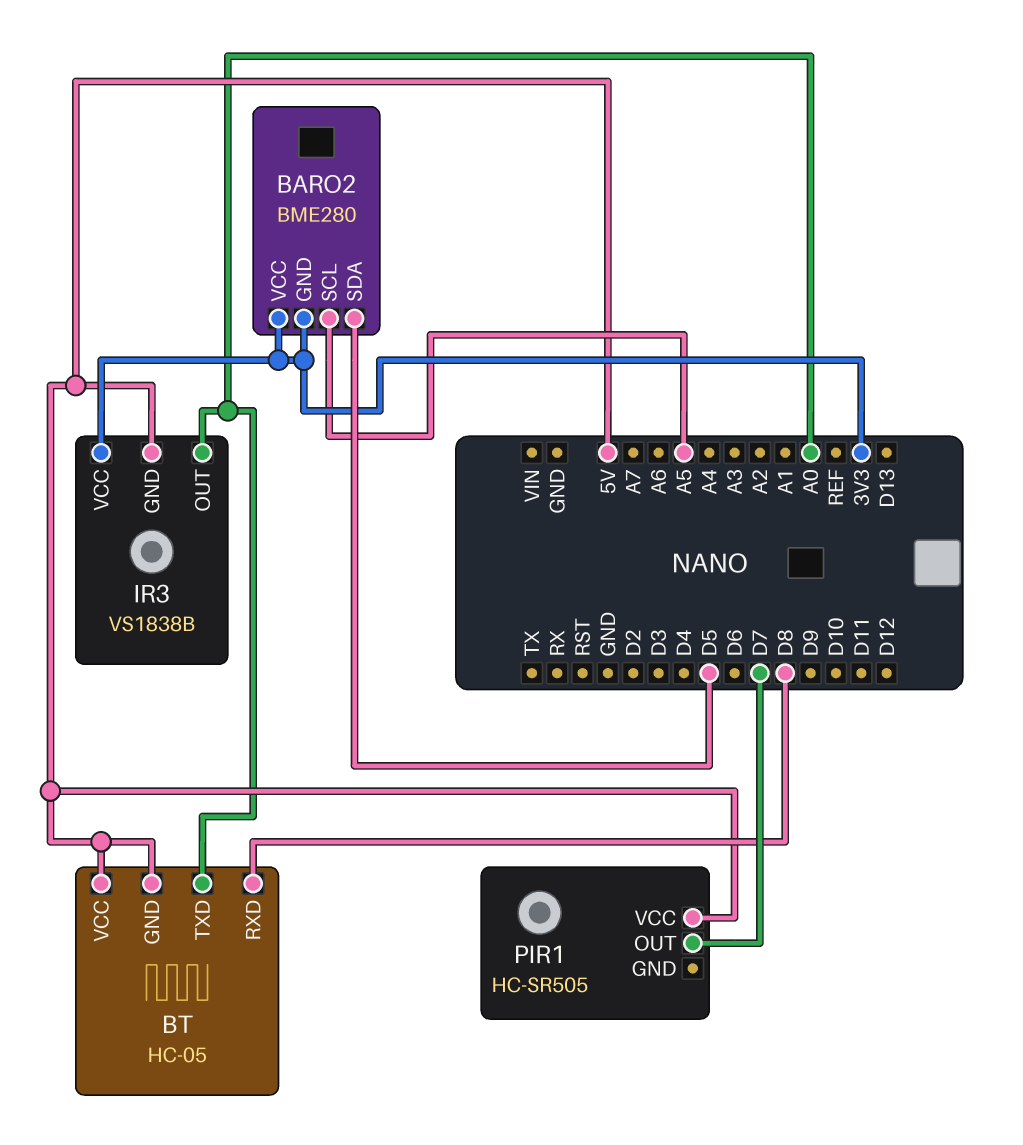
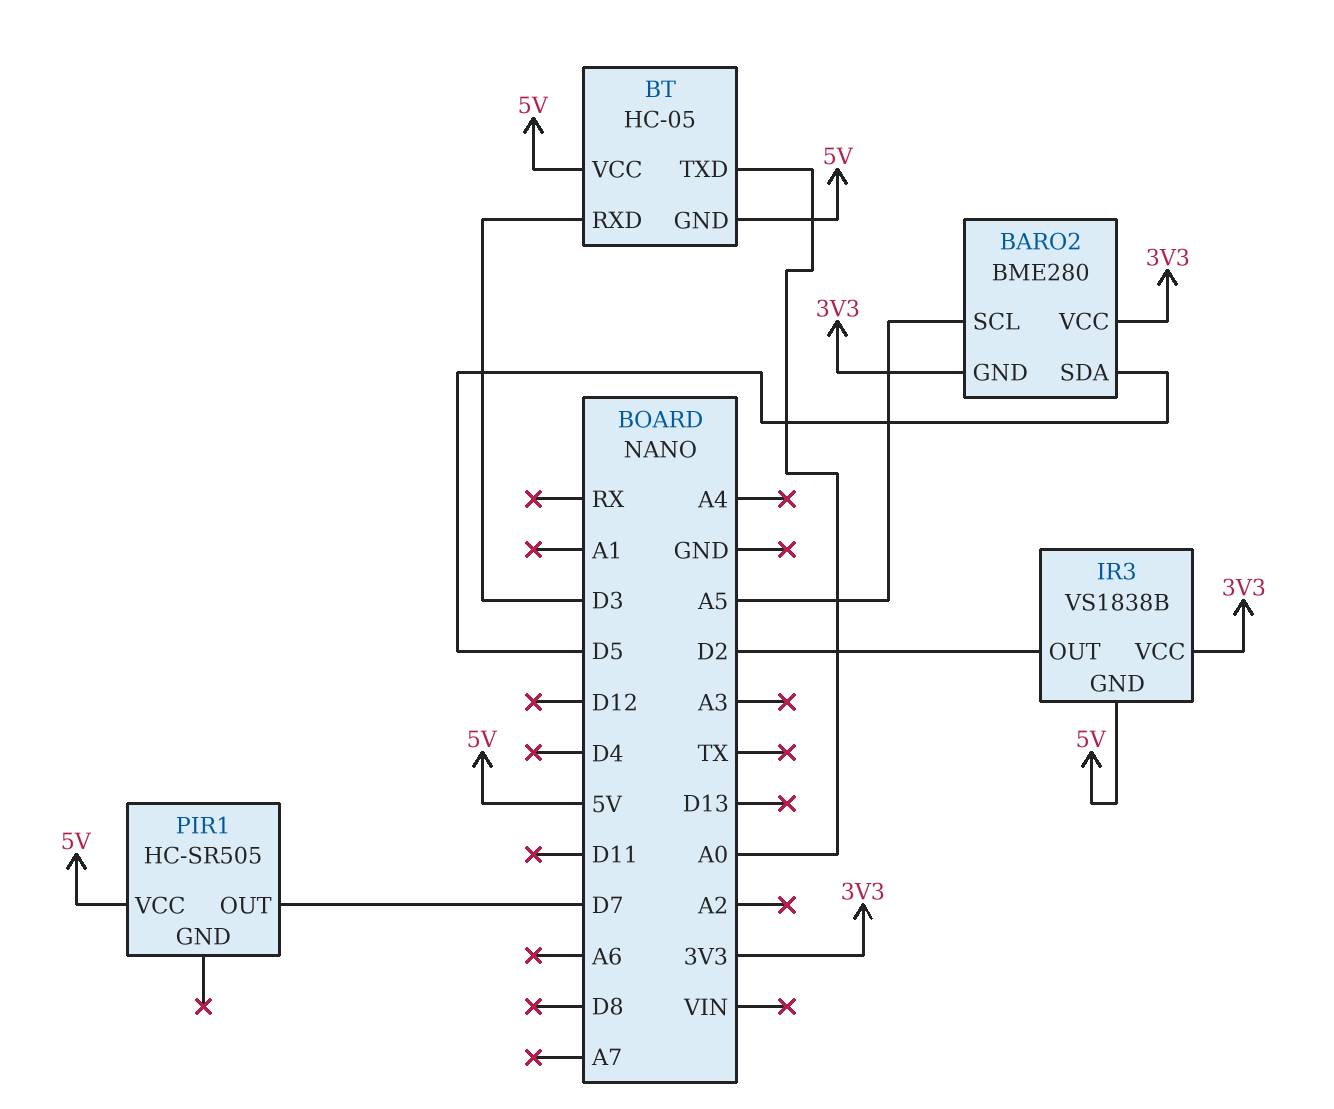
BT pin RXD: D8 -> D3
IR3 pin OUT: A0 -> D2

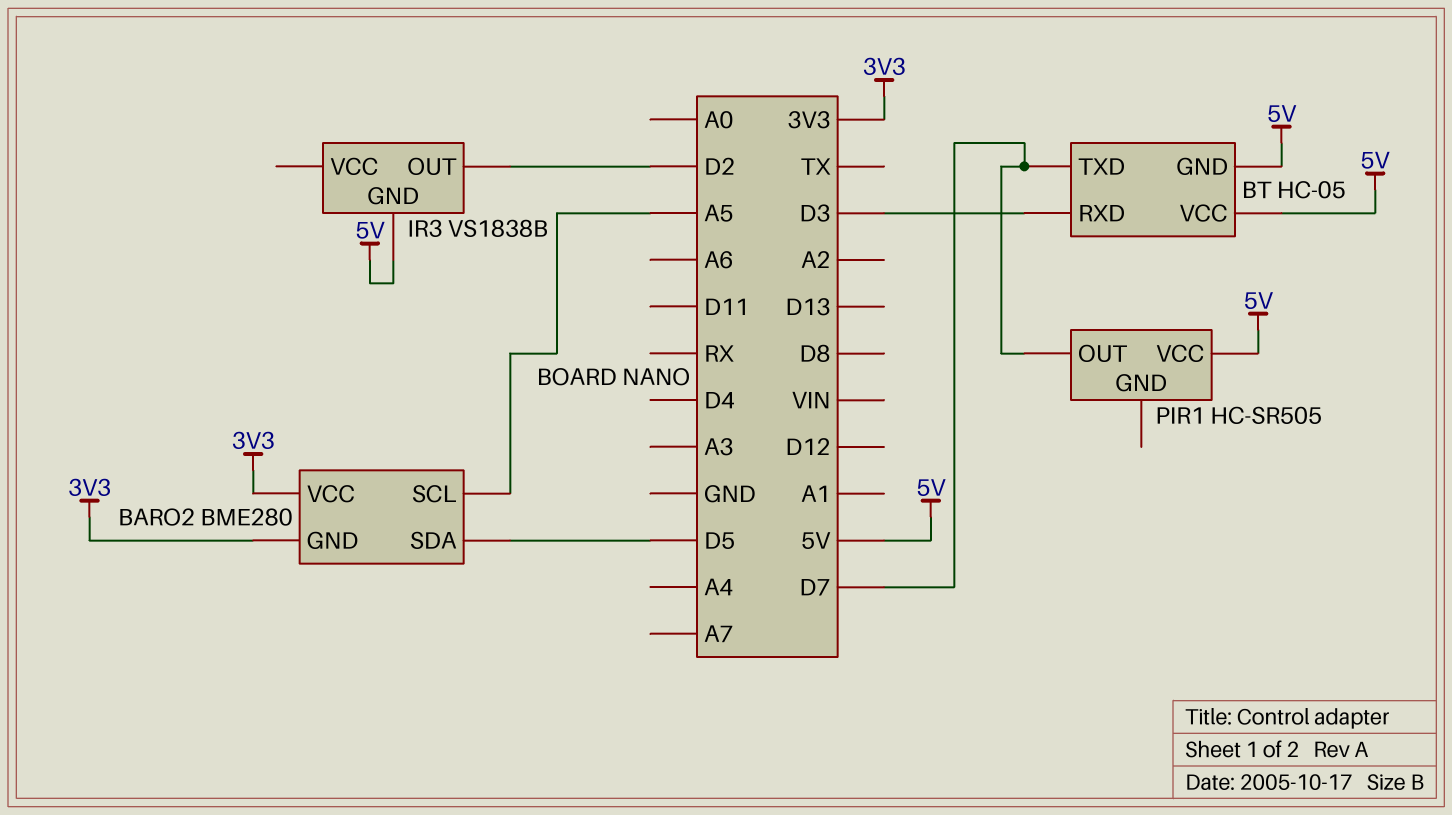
BT pin TXD: A0 -> D7
IR3 pin VCC: 3V3 -> none

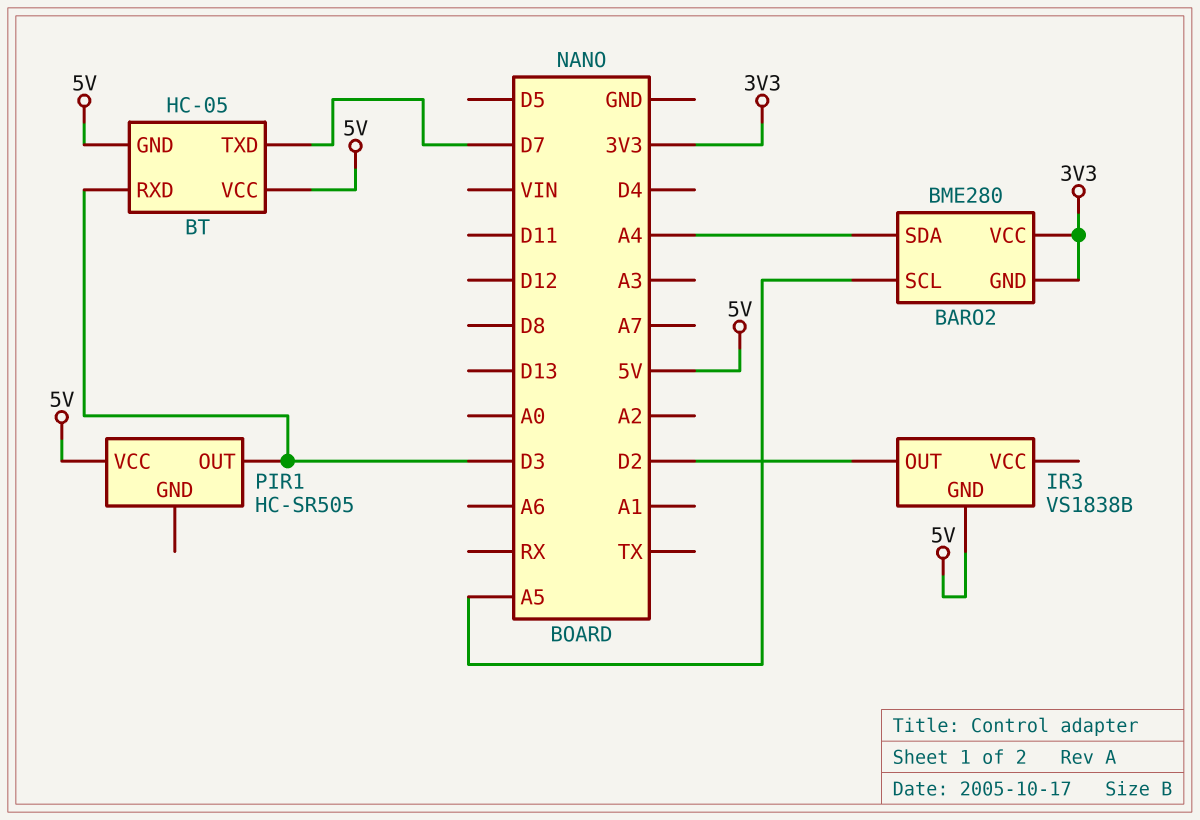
BARO2 pin SDA: D5 -> A4
PIR1 pin OUT: D7 -> D3

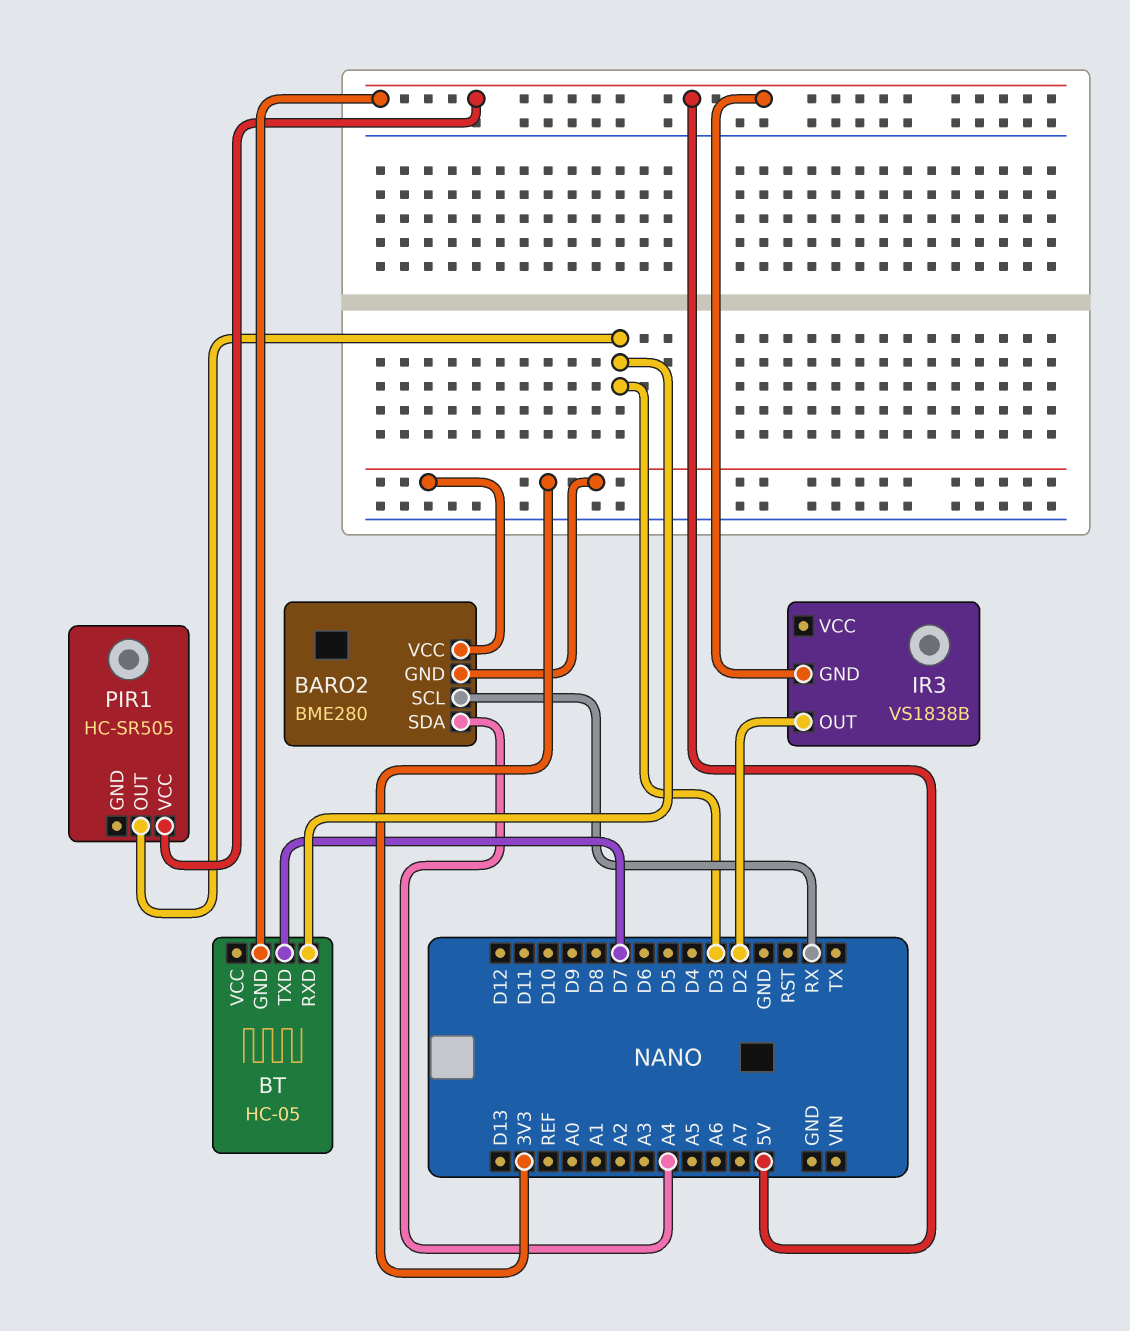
BARO2 pin SCL: A5 -> RX
BT pin VCC: 5V -> none

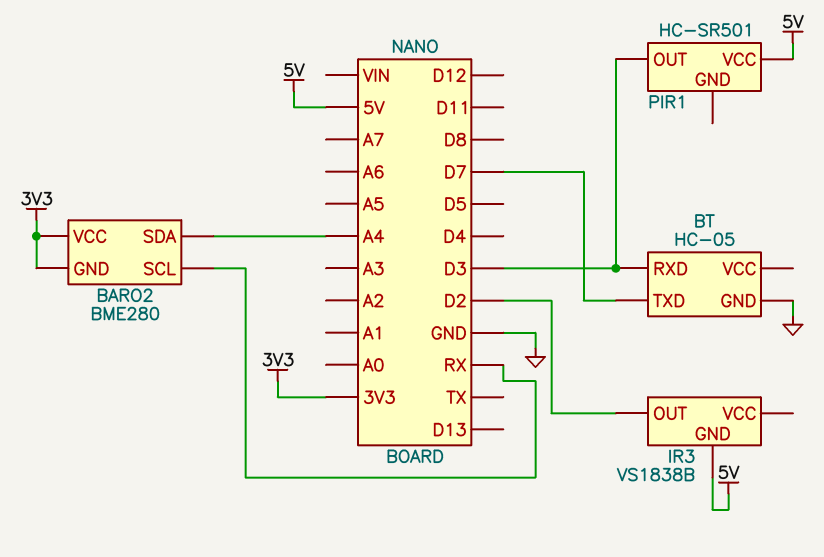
BT pin GND: 5V -> GND
PIR1: HC-SR505 -> HC-SR501

